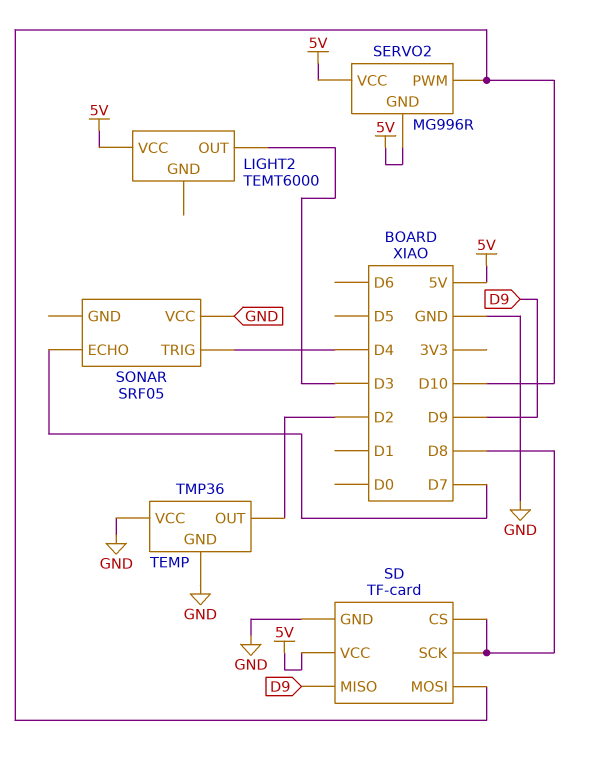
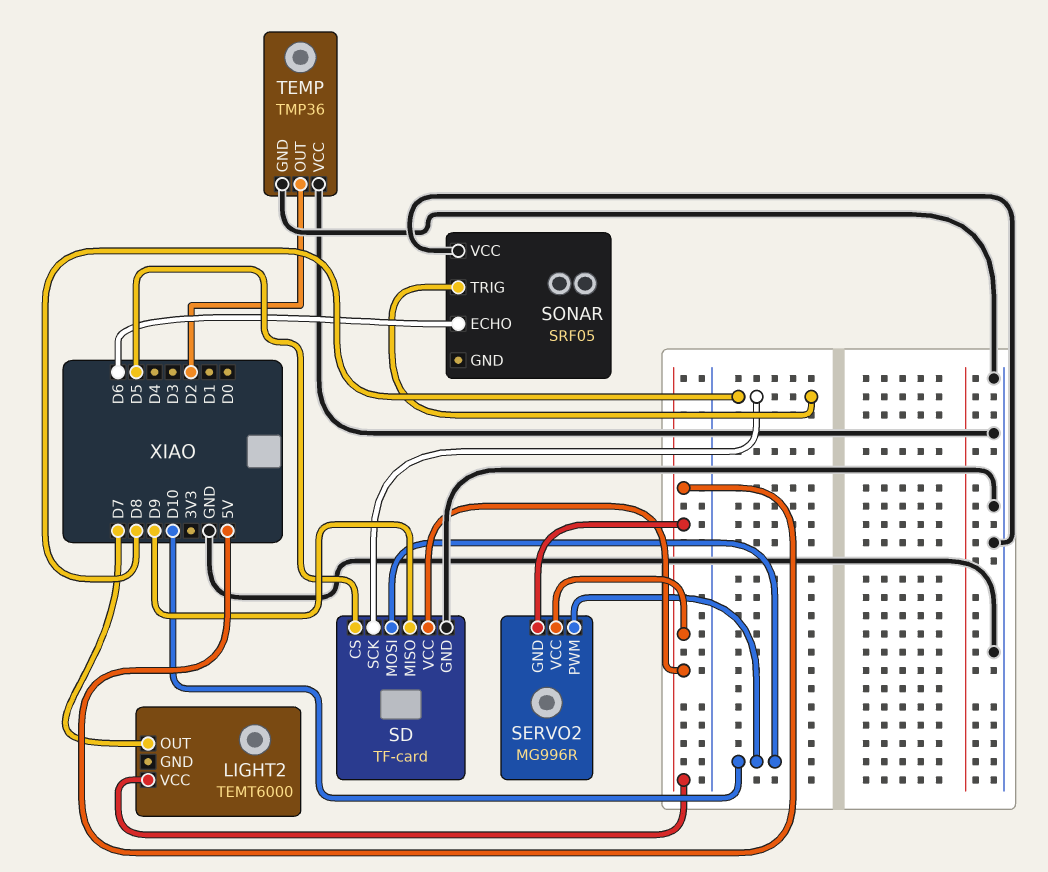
LIGHT2 pin OUT: D3 -> D7
SD pin CS: D8 -> D5
SONAR pin ECHO: D7 -> D6
SONAR pin TRIG: D4 -> D8

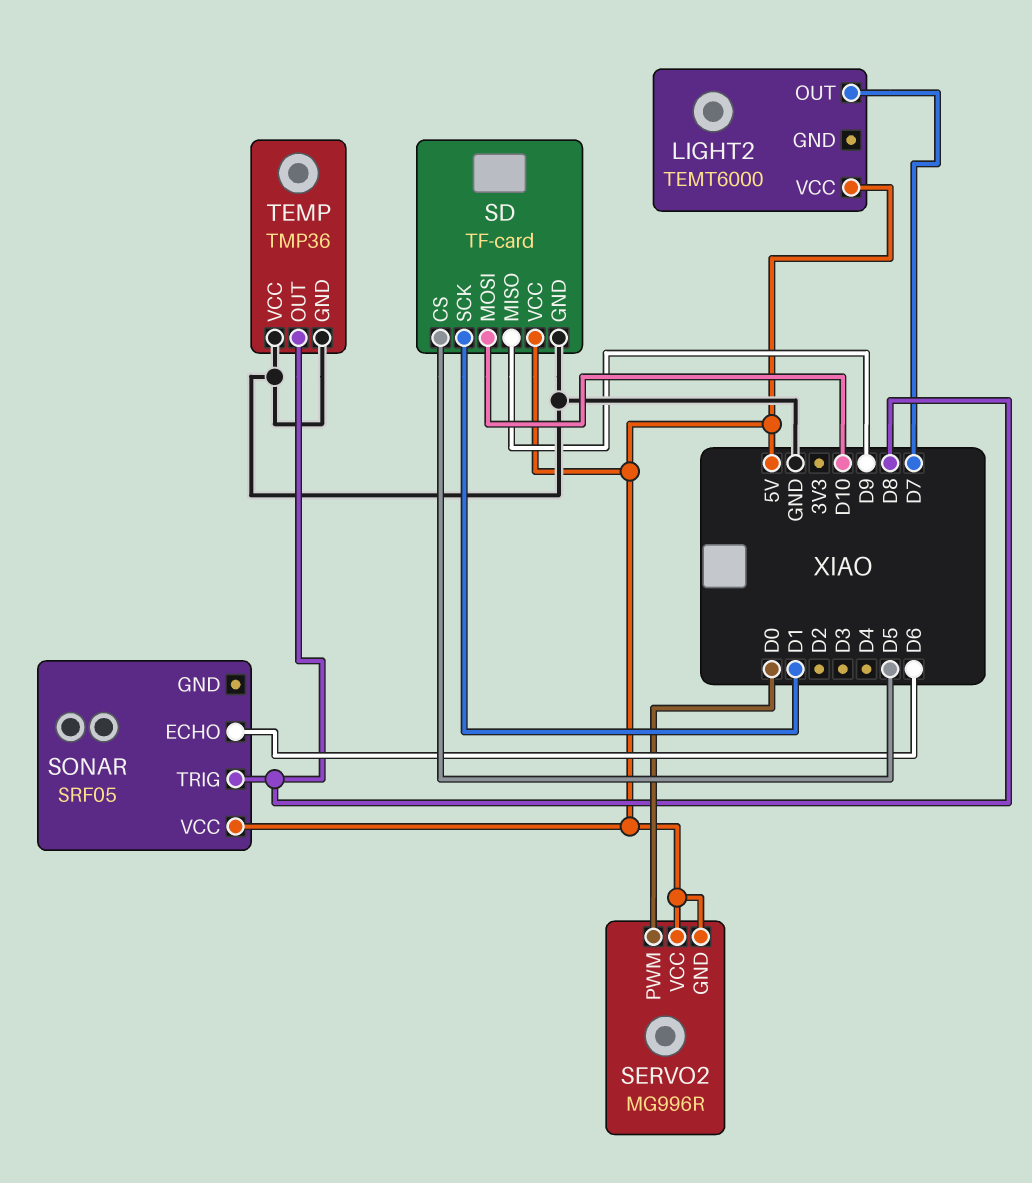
SD pin SCK: D8 -> D1
SERVO2 pin PWM: D10 -> D0
SONAR pin VCC: GND -> 5V
TEMP pin OUT: D2 -> D8

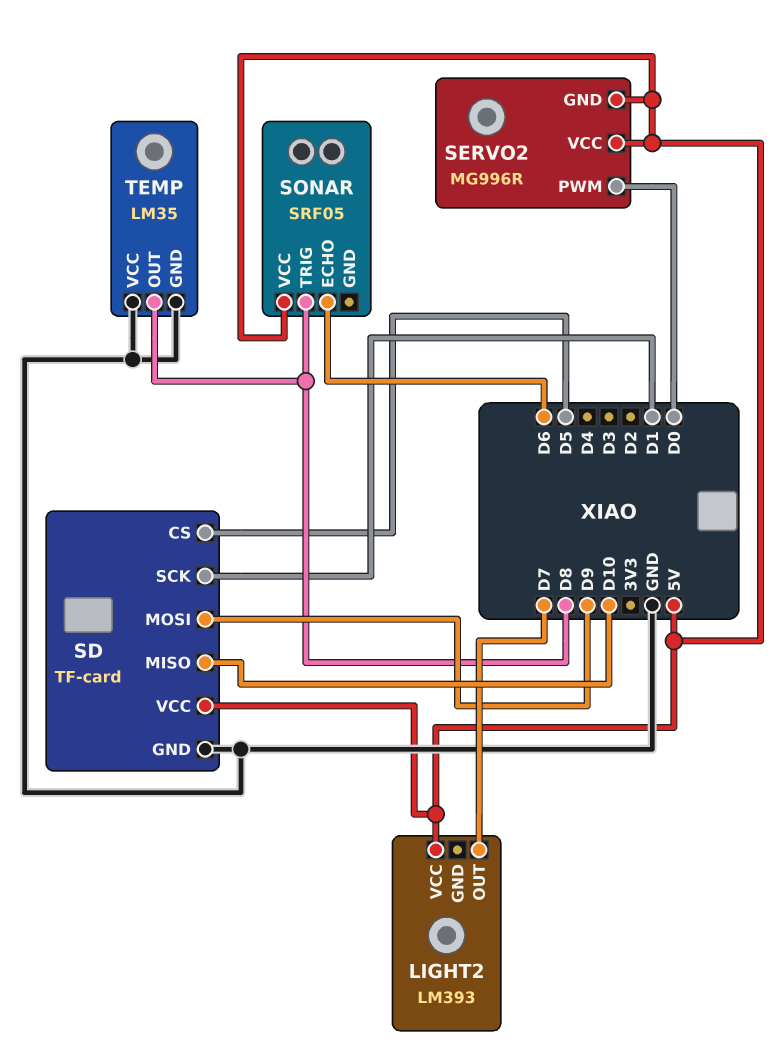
LIGHT2: TEMT6000 -> LM393
SD pin MISO: D9 -> D10
SD pin MOSI: D10 -> D9
TEMP: TMP36 -> LM35

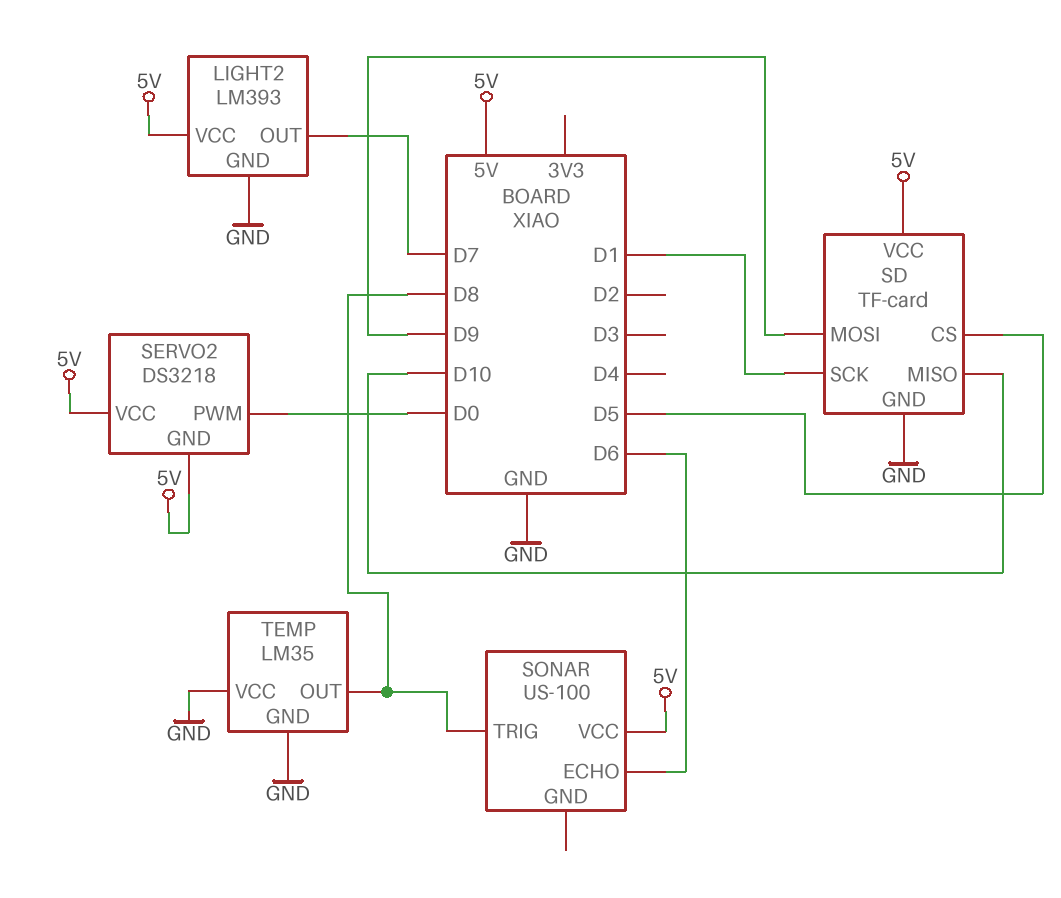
LIGHT2 pin GND: none -> GND
SERVO2: MG996R -> DS3218
SONAR: SRF05 -> US-100

